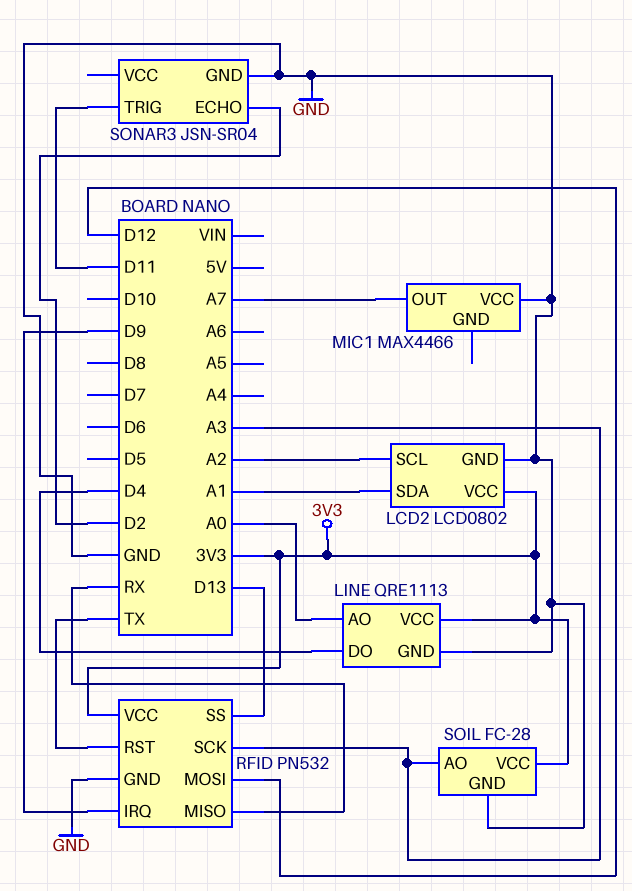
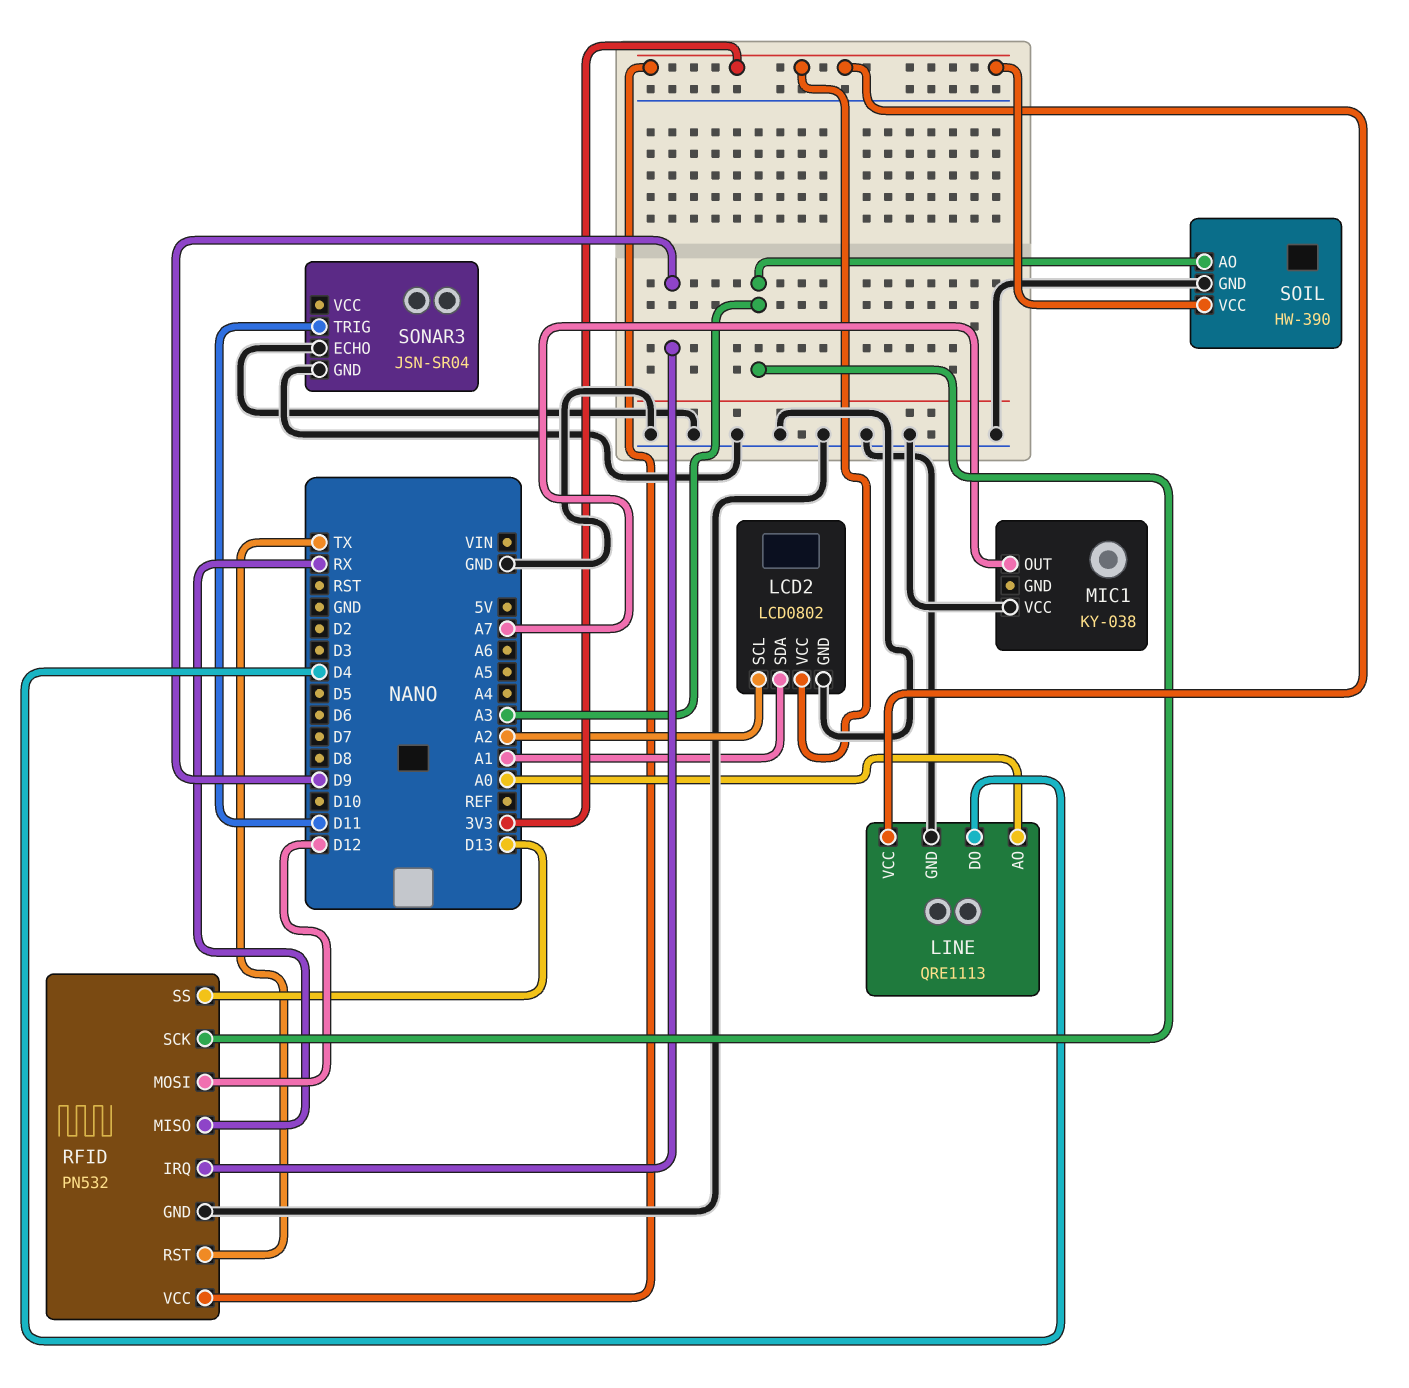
MIC1: MAX4466 -> KY-038
SOIL: FC-28 -> HW-390
SONAR3 pin ECHO: D2 -> GND

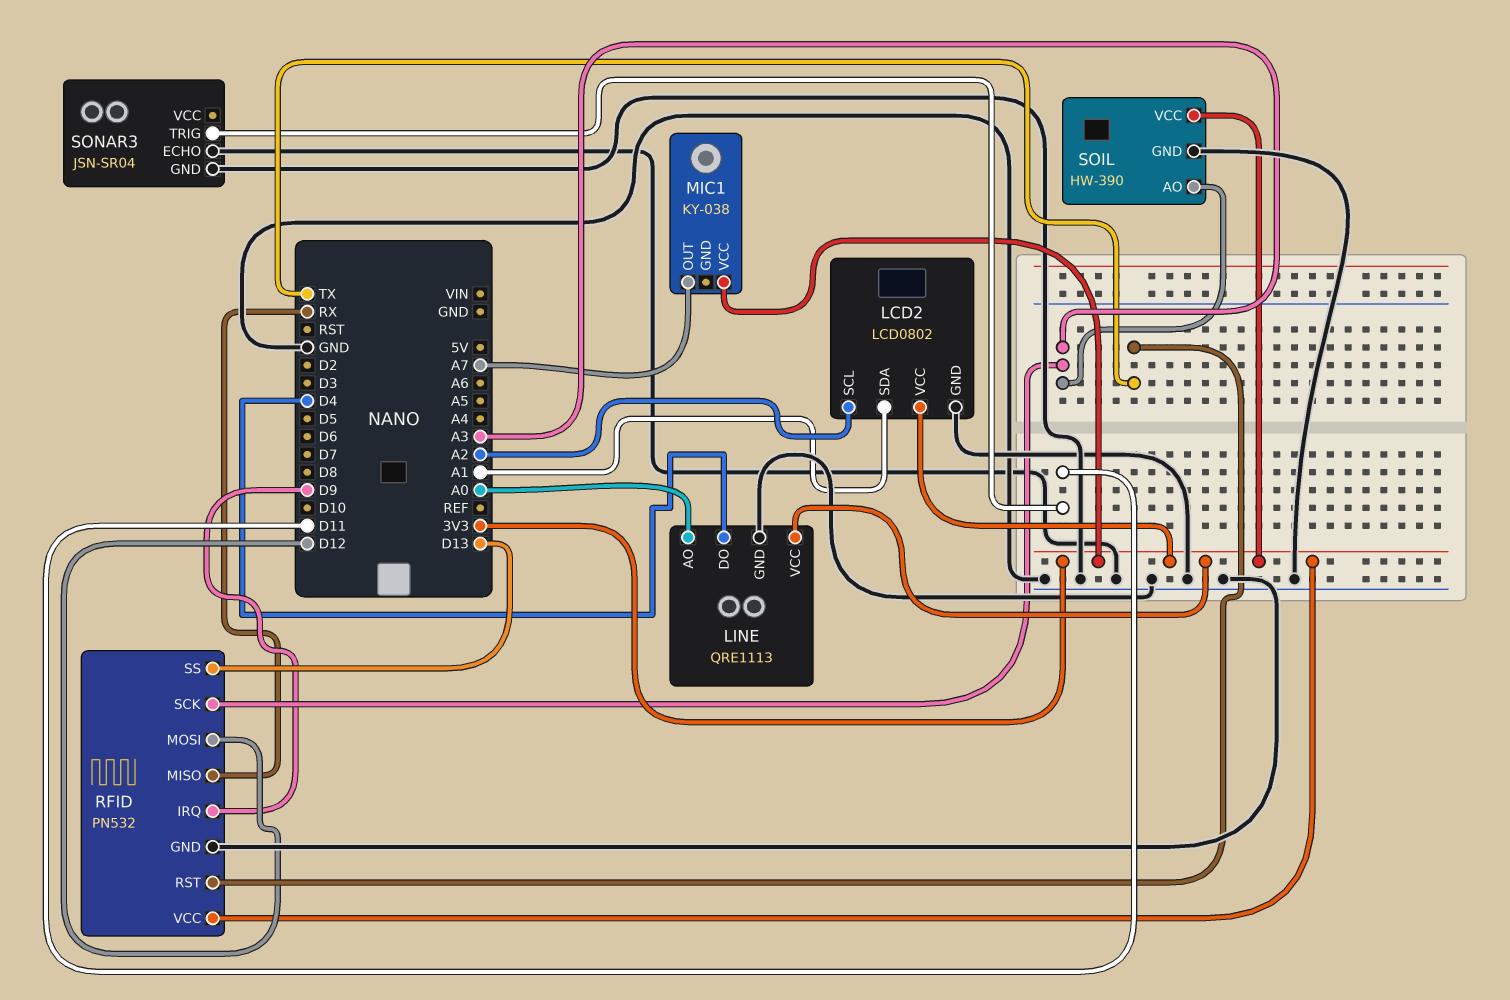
MIC1 pin VCC: GND -> 3V3

